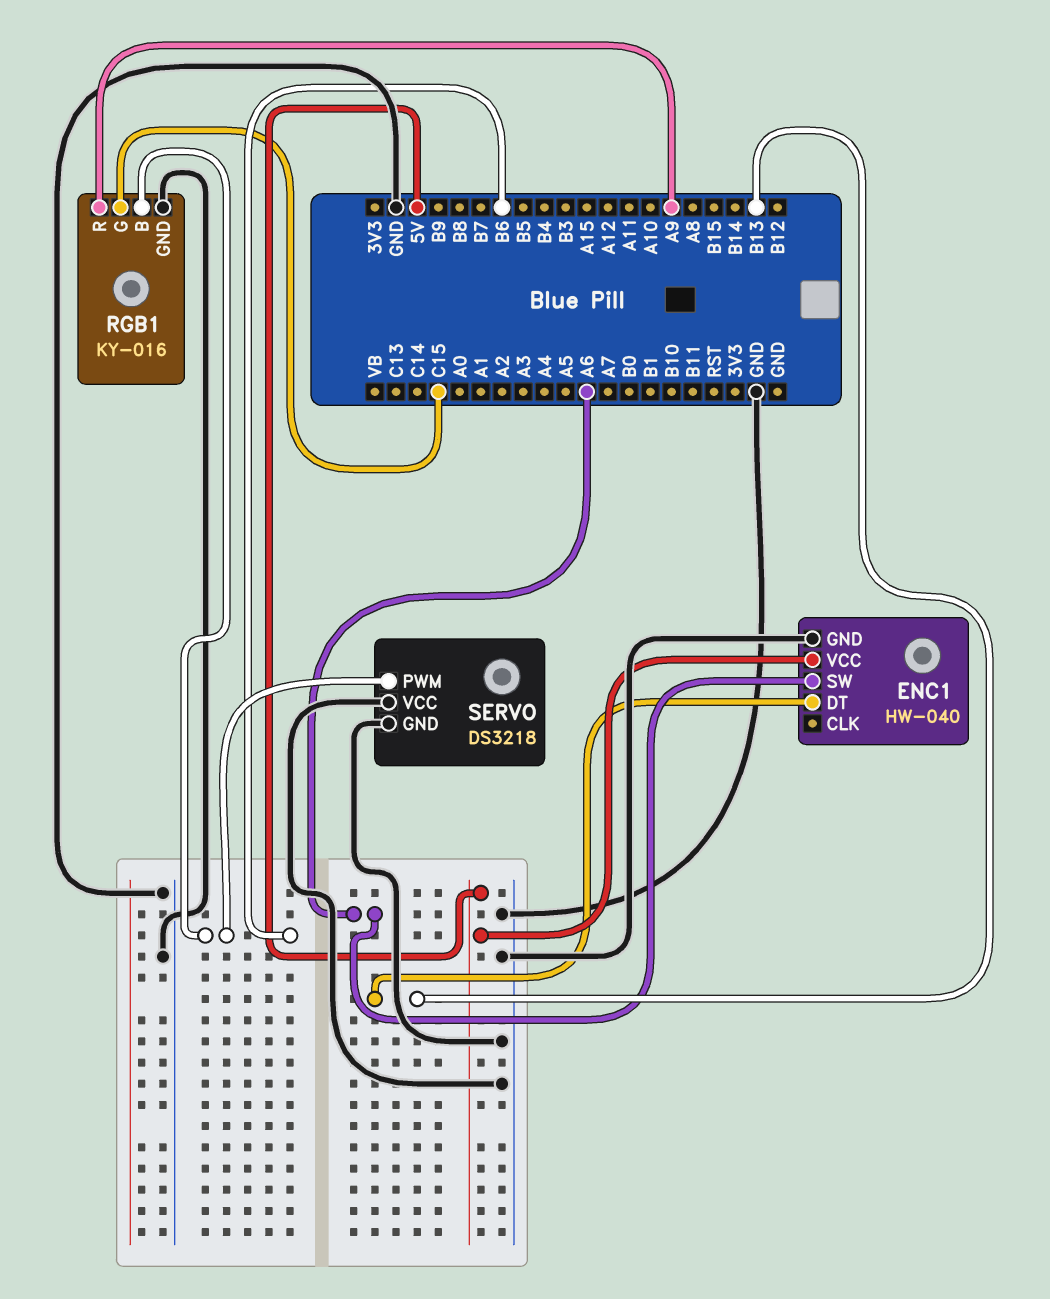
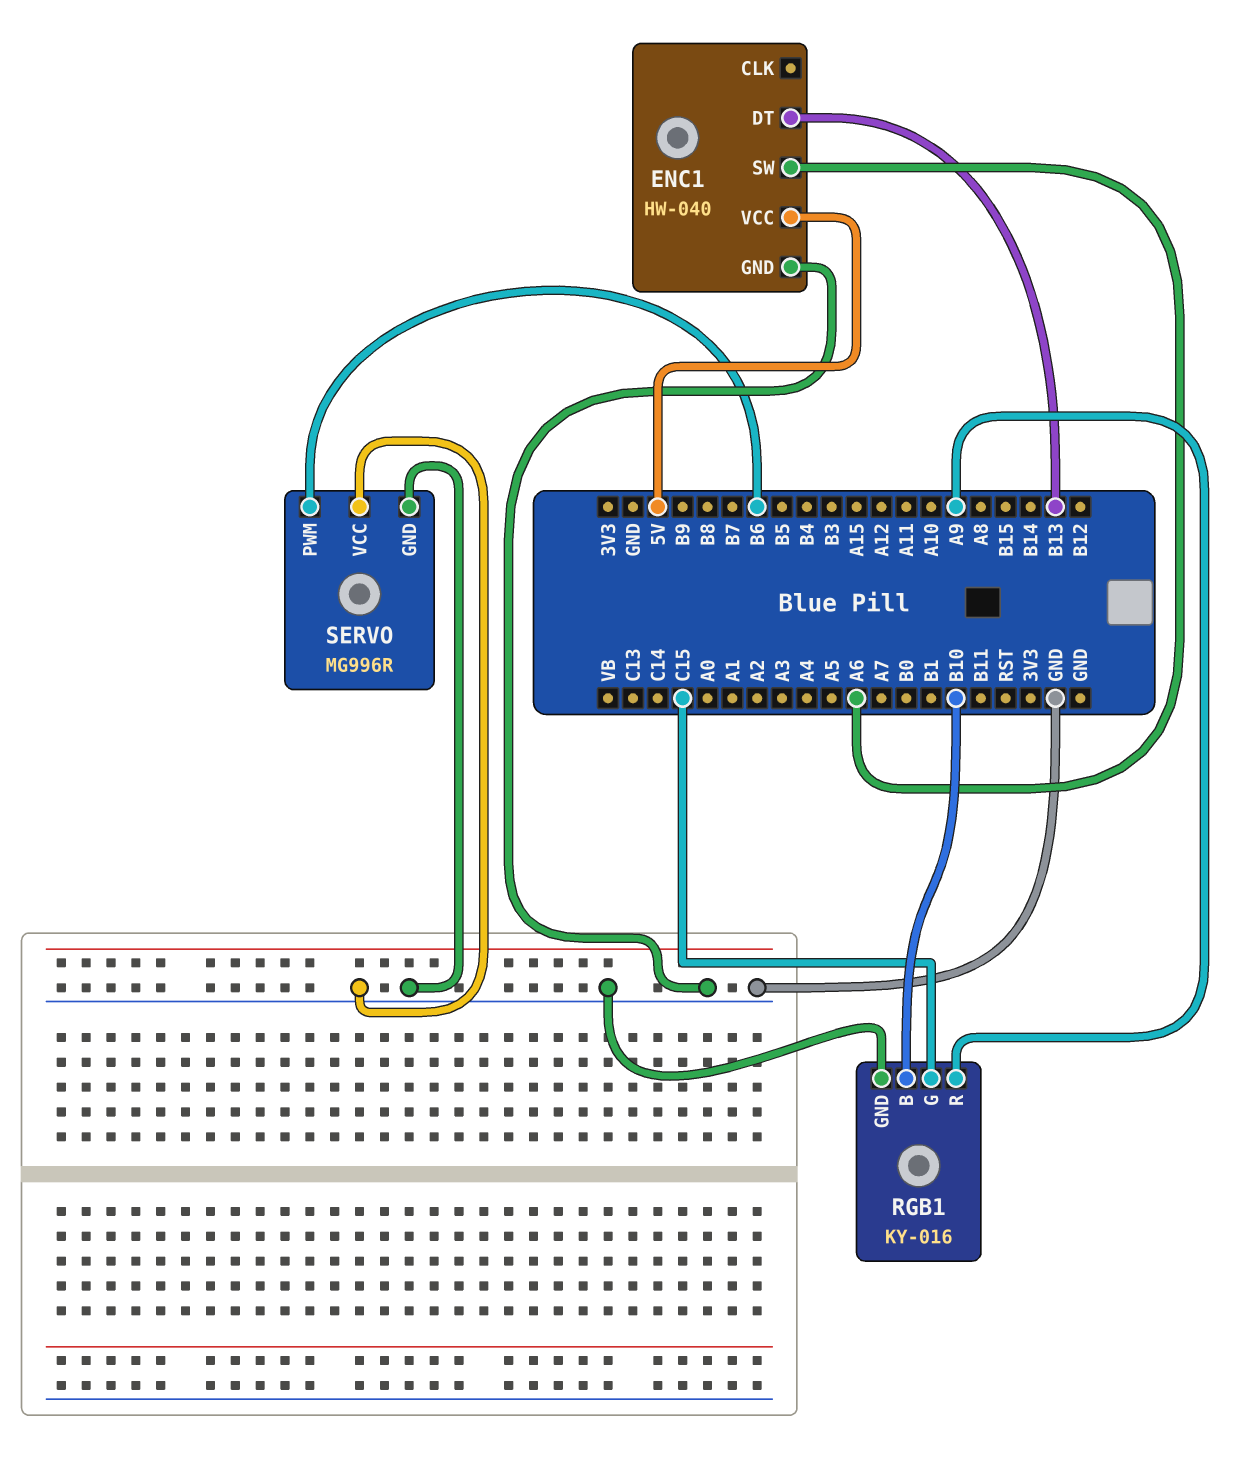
RGB1 pin B: B6 -> B10
SERVO: DS3218 -> MG996R

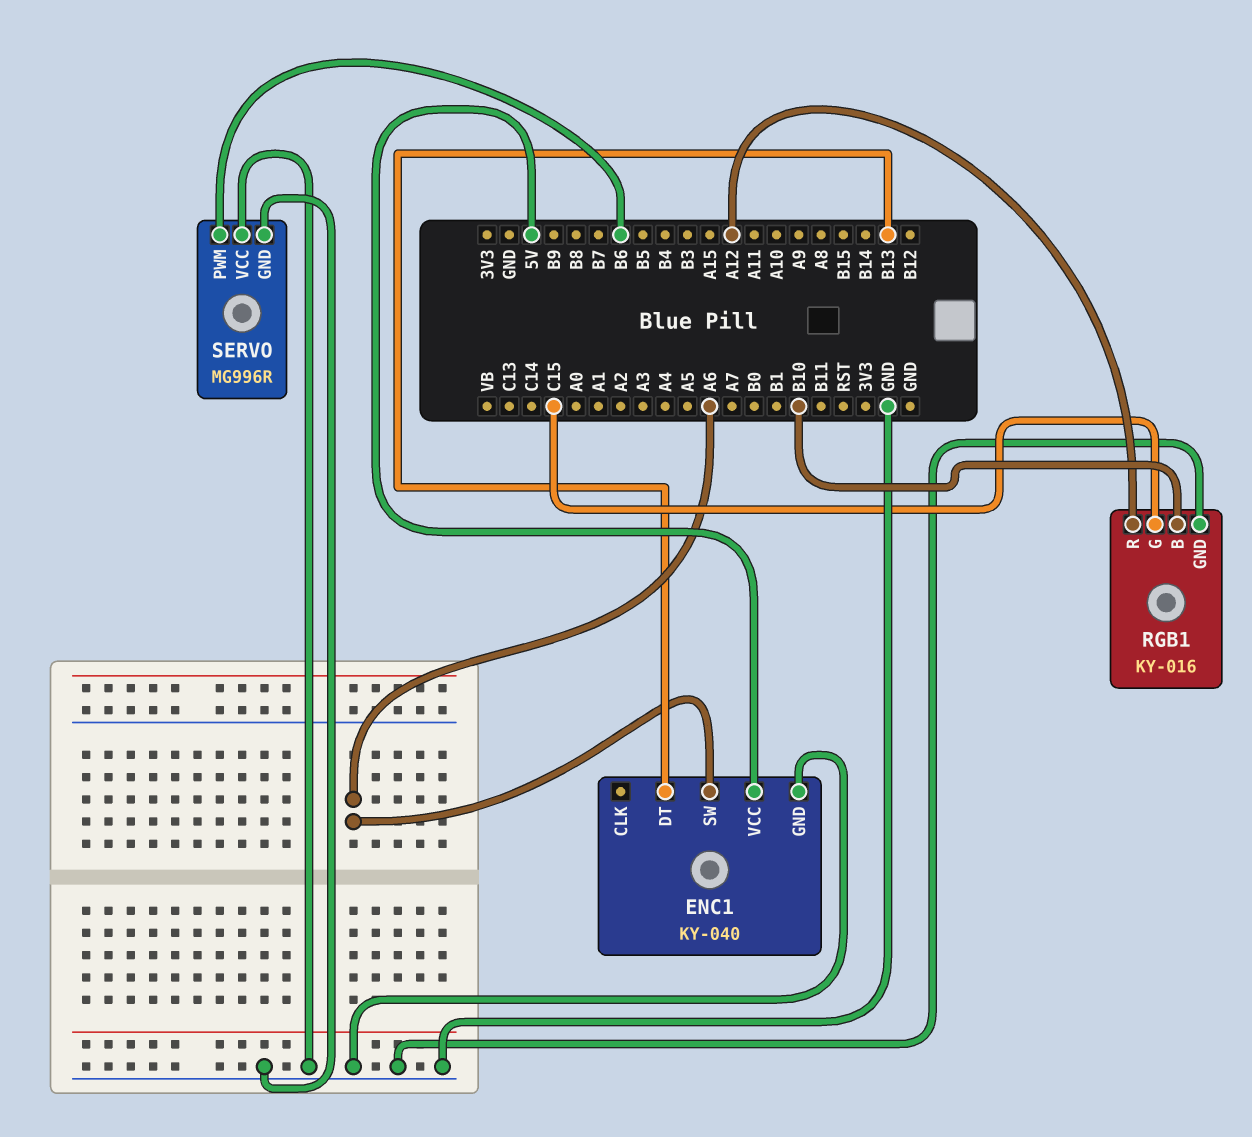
ENC1: HW-040 -> KY-040
RGB1 pin R: A9 -> A12

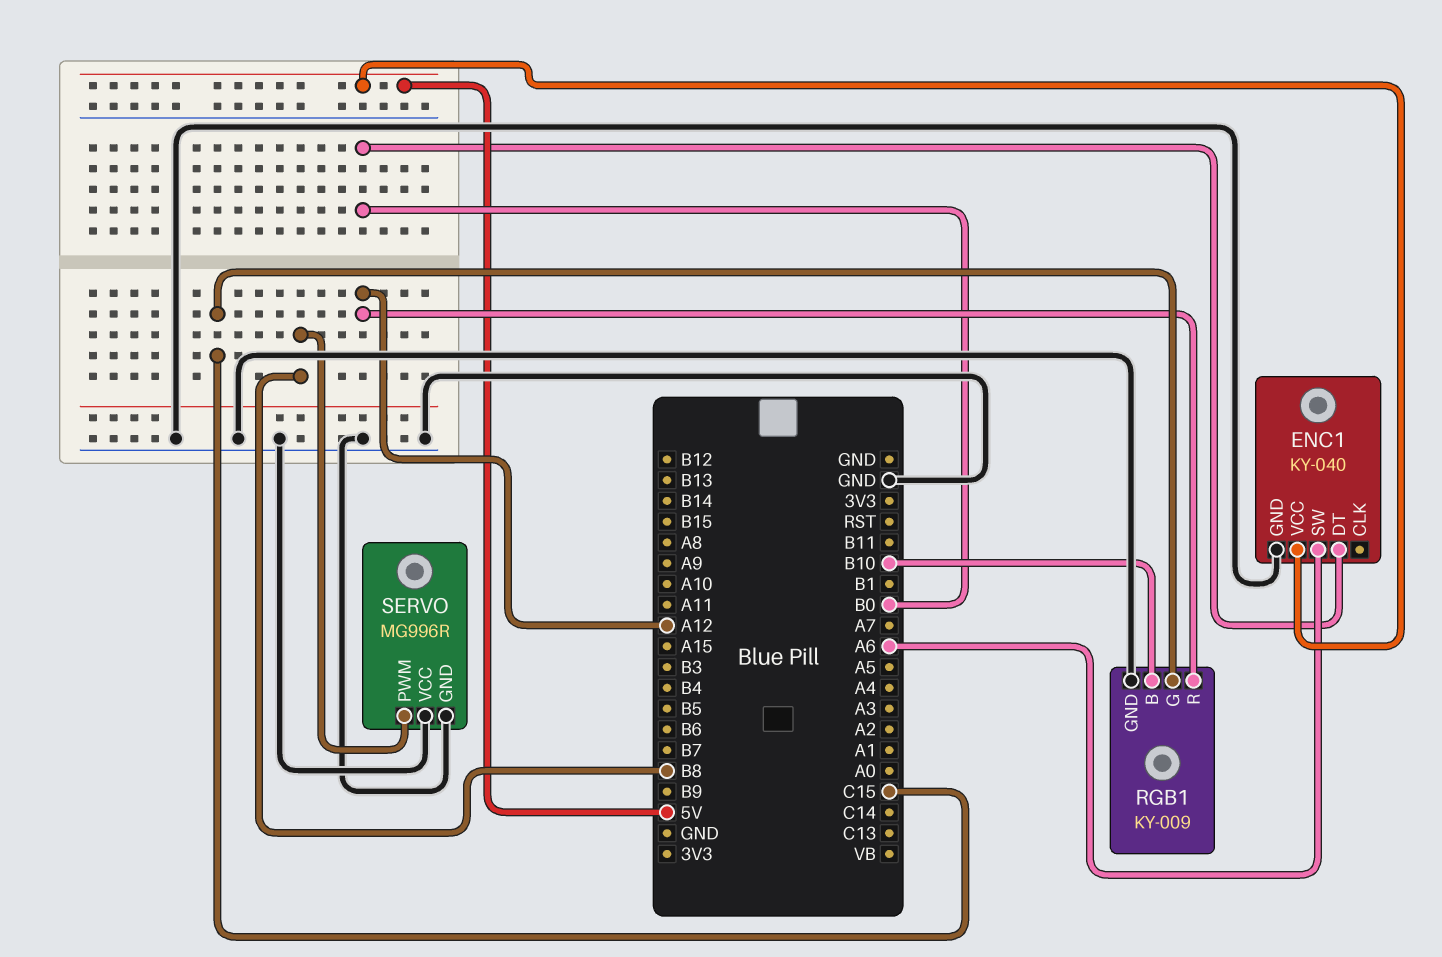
ENC1 pin DT: B13 -> B0
RGB1: KY-016 -> KY-009
SERVO pin PWM: B6 -> B8

